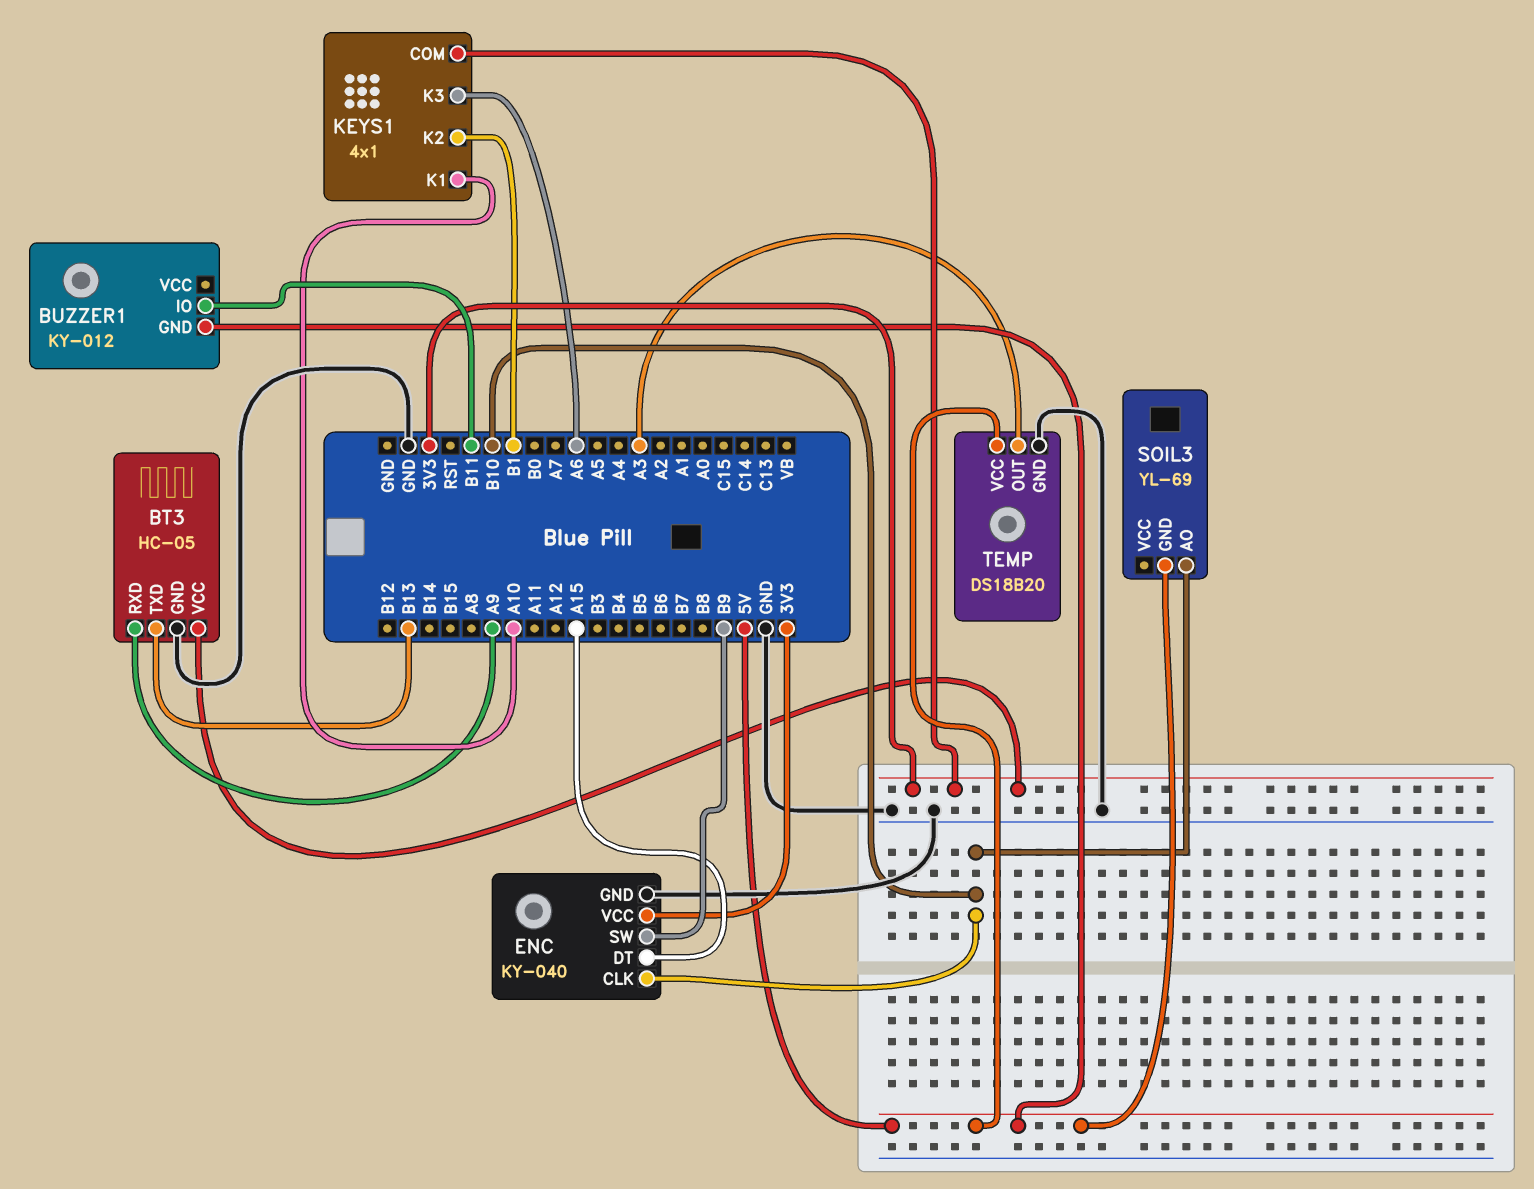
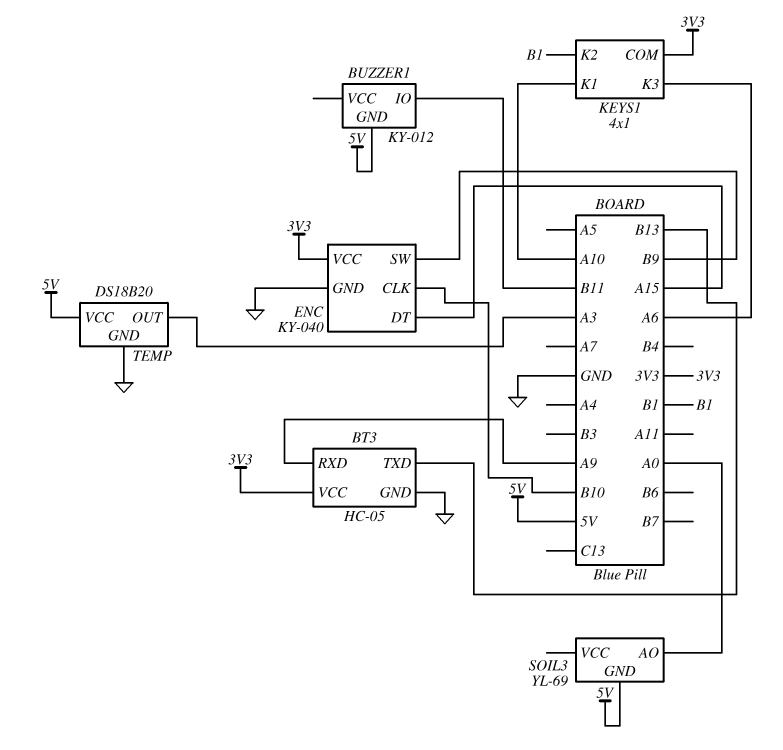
SOIL3 pin AO: B10 -> A0

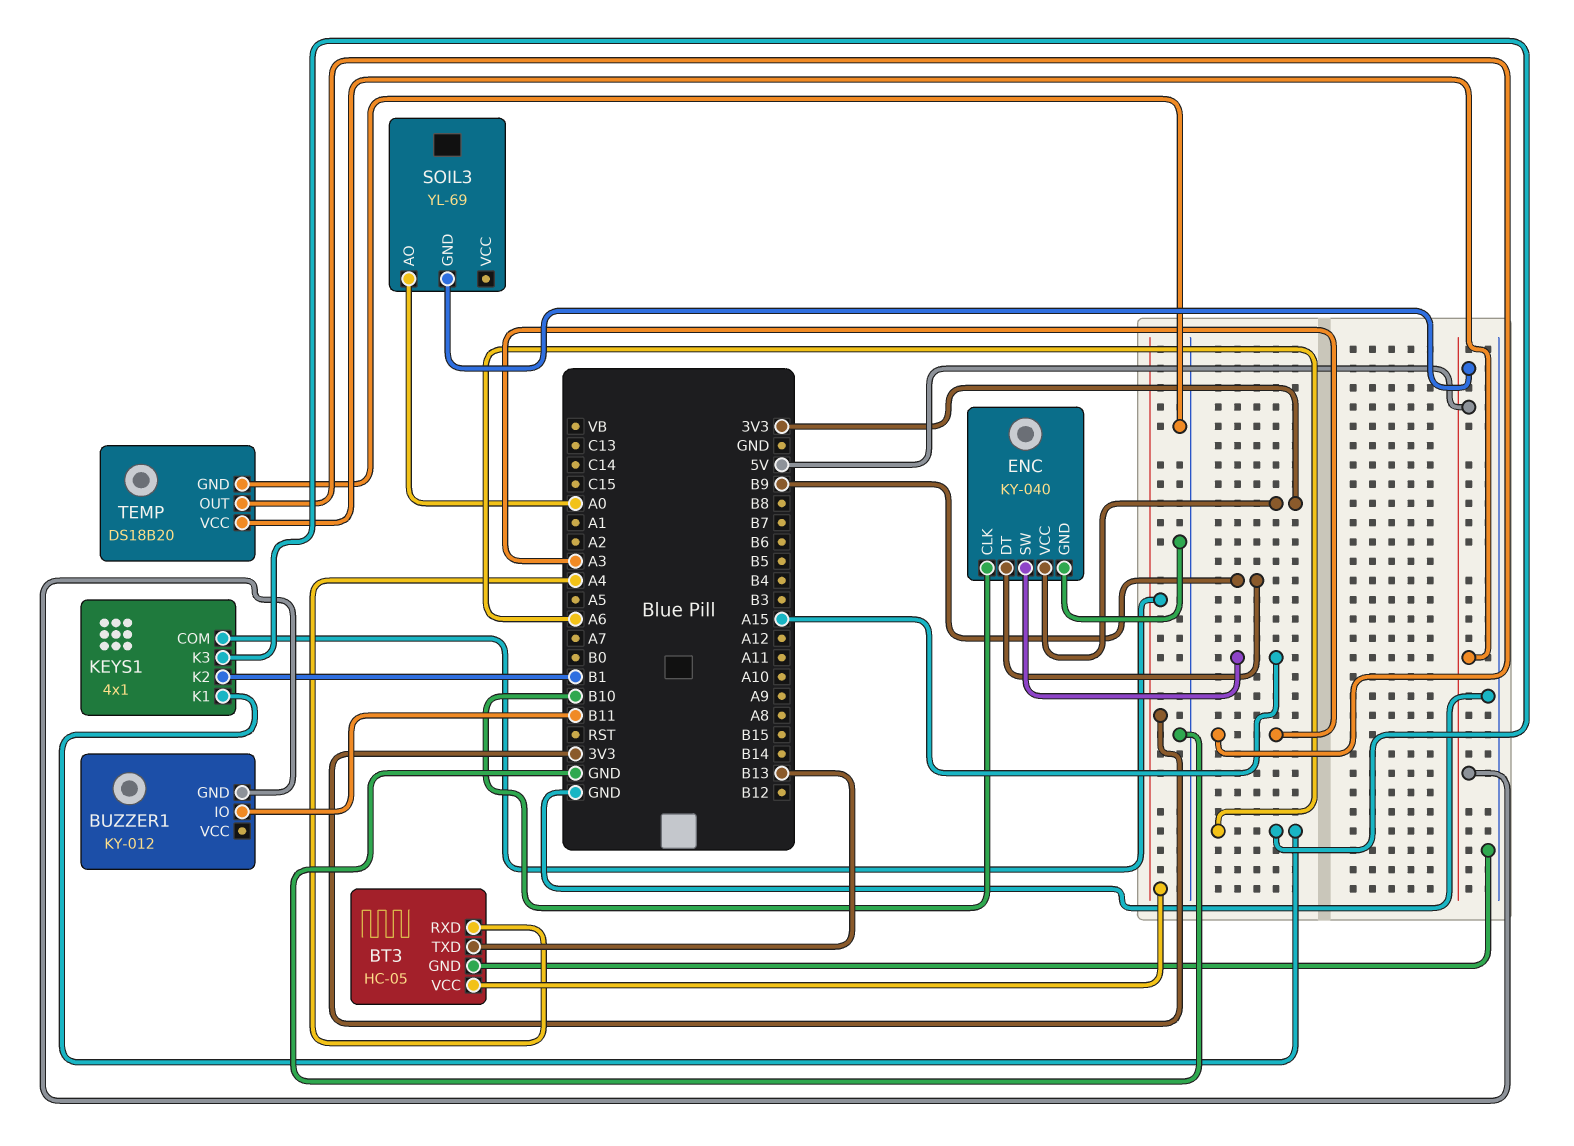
BT3 pin RXD: A9 -> A4
ENC pin DT: A15 -> B9
ENC pin SW: B9 -> A15
KEYS1 pin K1: A10 -> A6

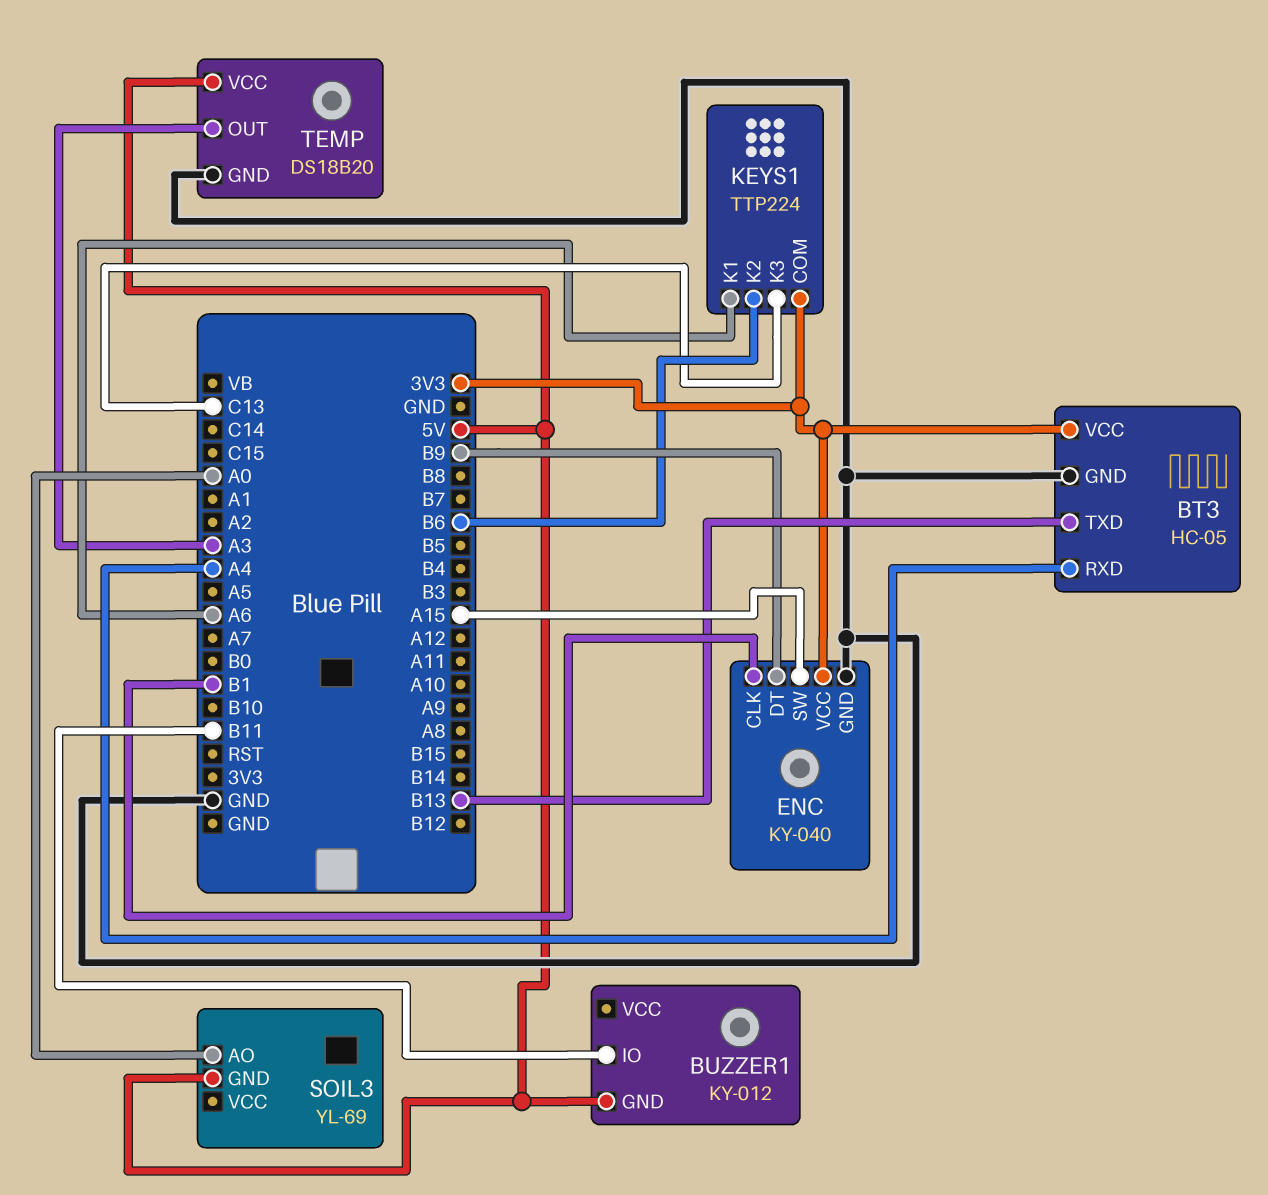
ENC pin CLK: B10 -> B1
KEYS1: 4x1 -> TTP224
KEYS1 pin K2: B1 -> B6
KEYS1 pin K3: A6 -> C13

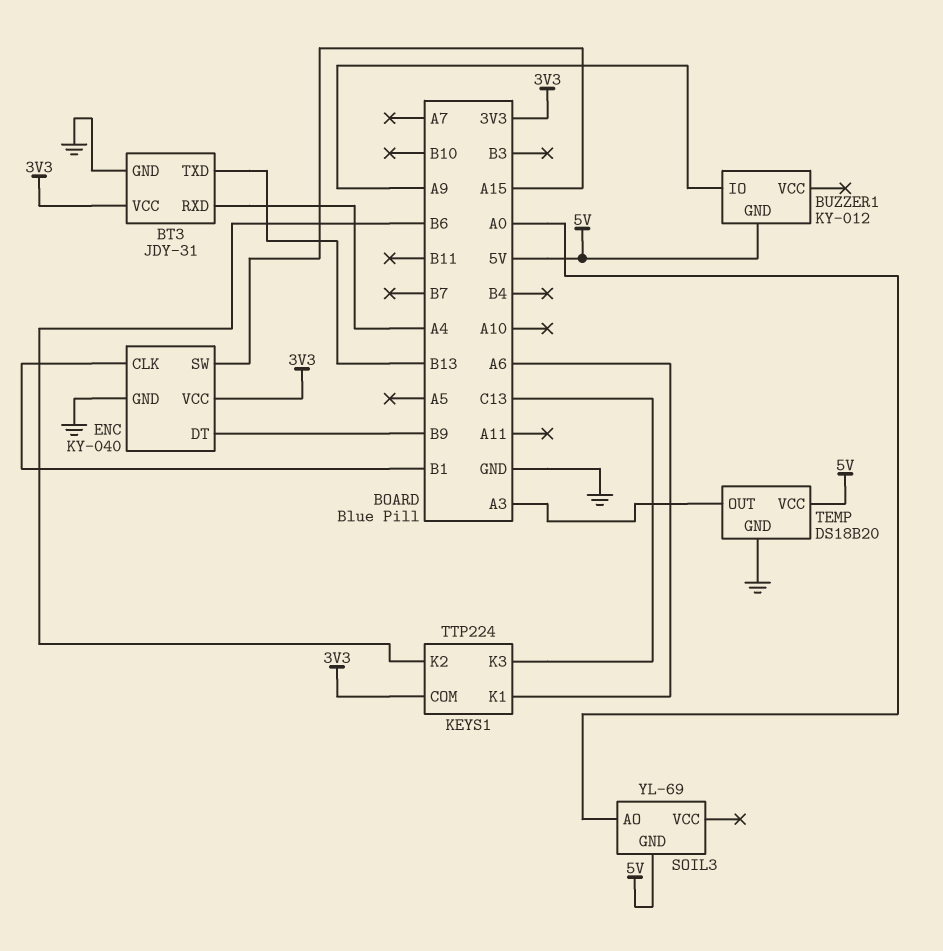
BT3: HC-05 -> JDY-31
BUZZER1 pin IO: B11 -> A9

